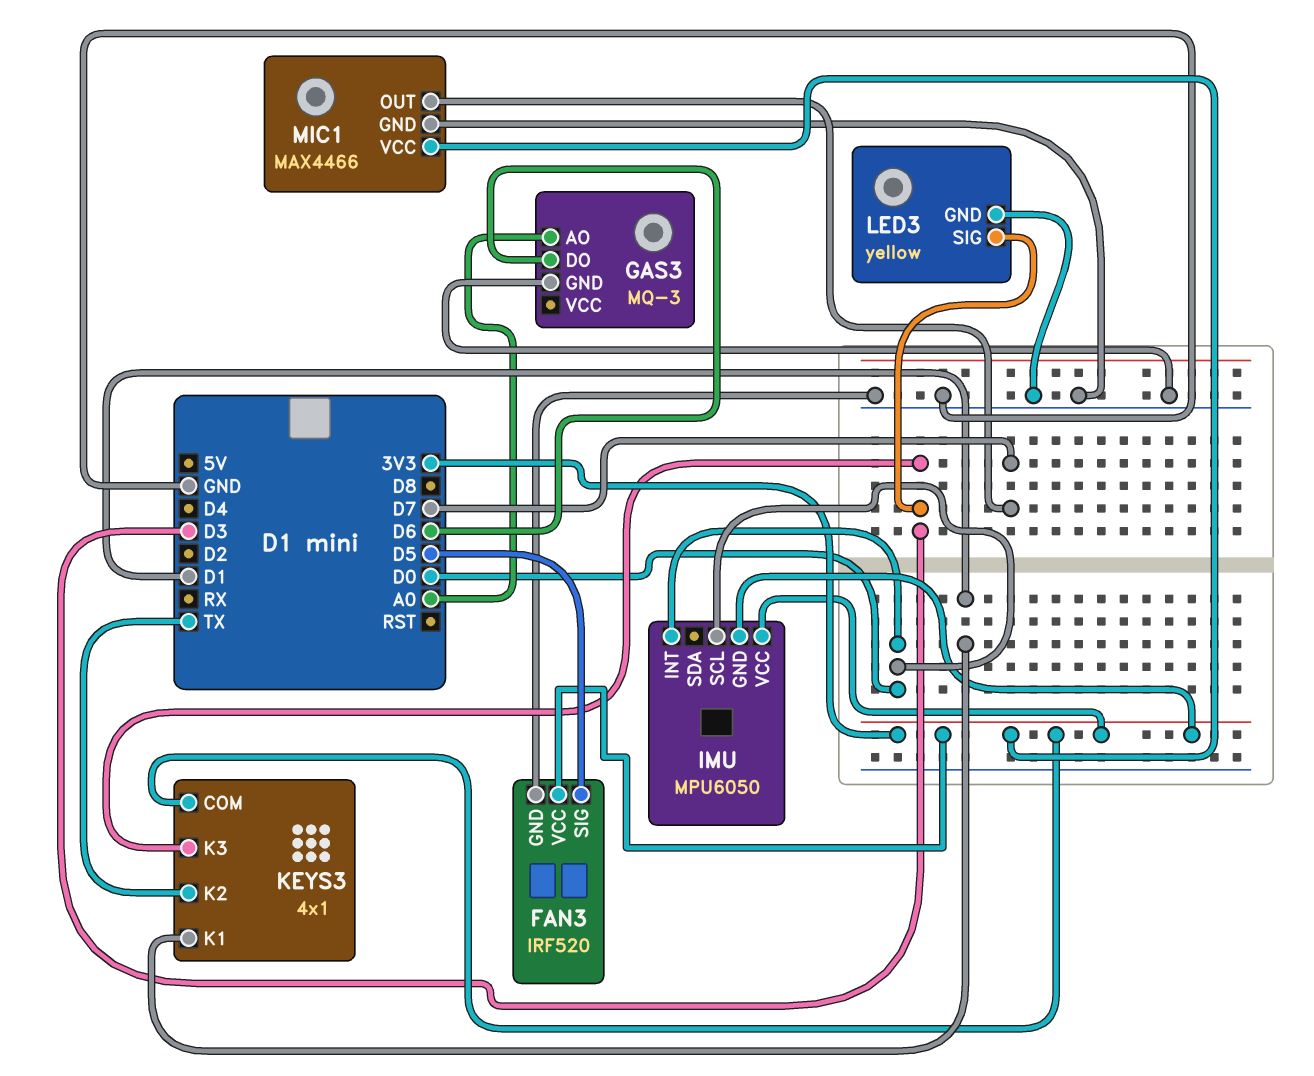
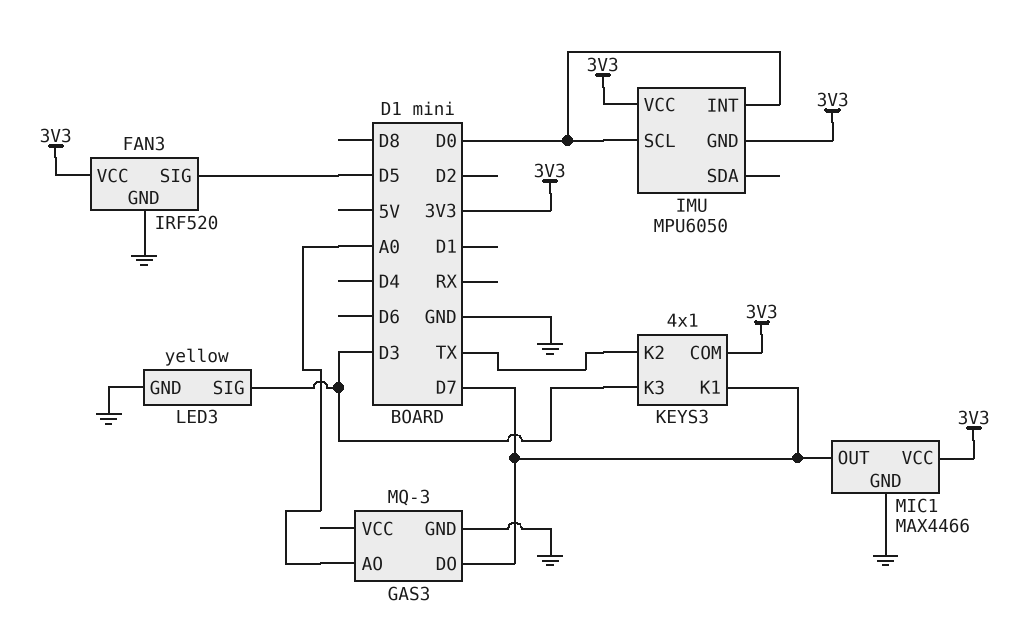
GAS3 pin DO: D6 -> D7
KEYS3 pin K1: D1 -> D7

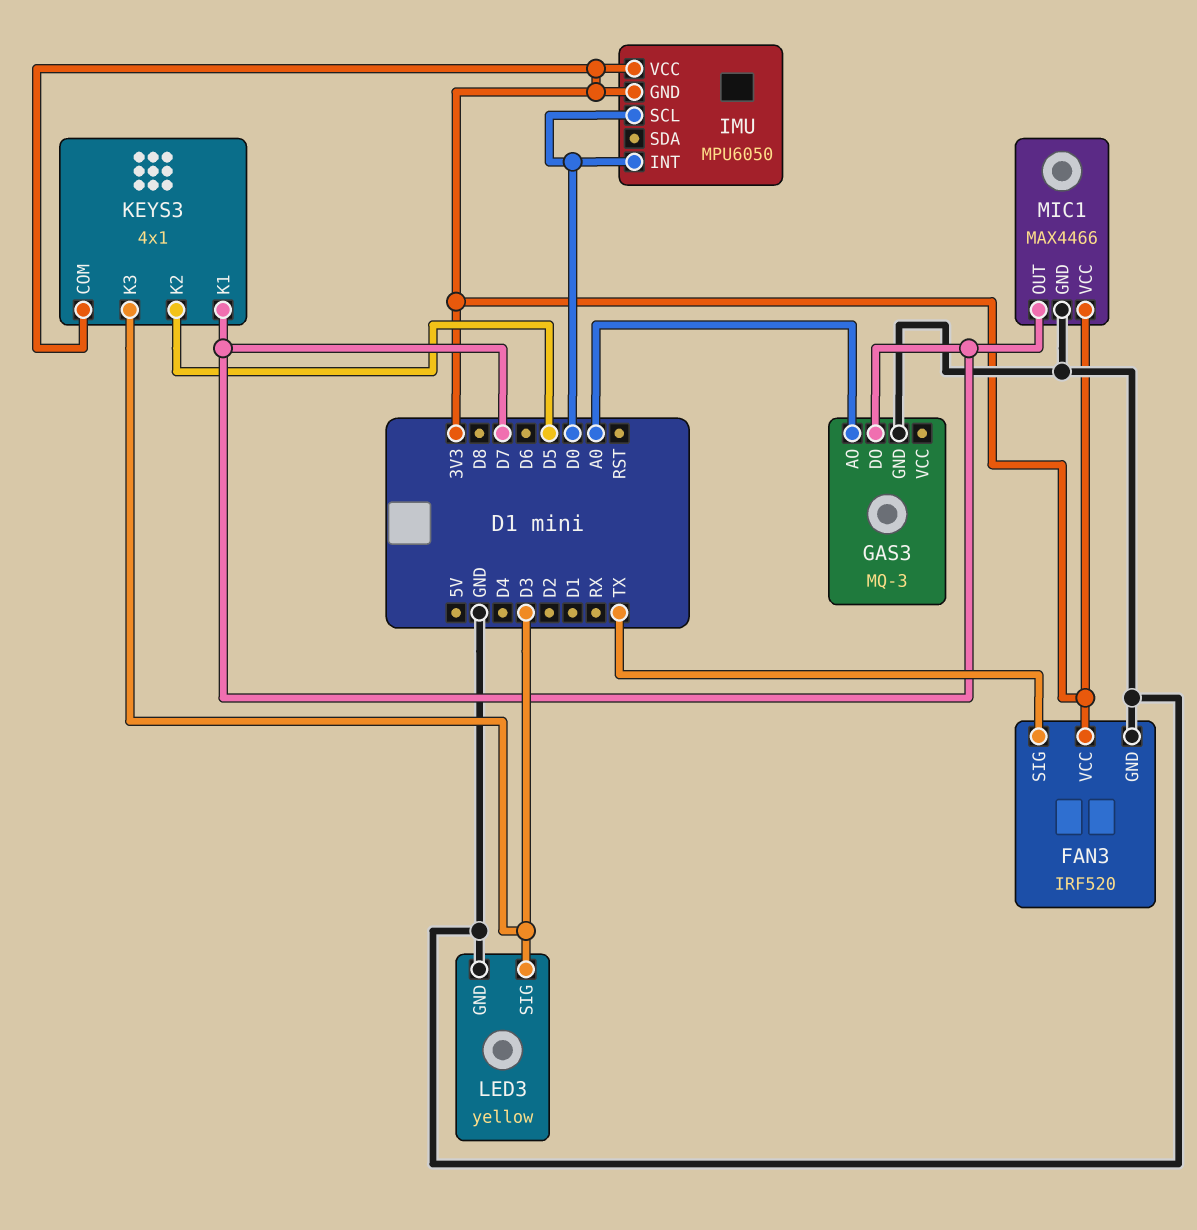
FAN3 pin SIG: D5 -> TX
KEYS3 pin K2: TX -> D5

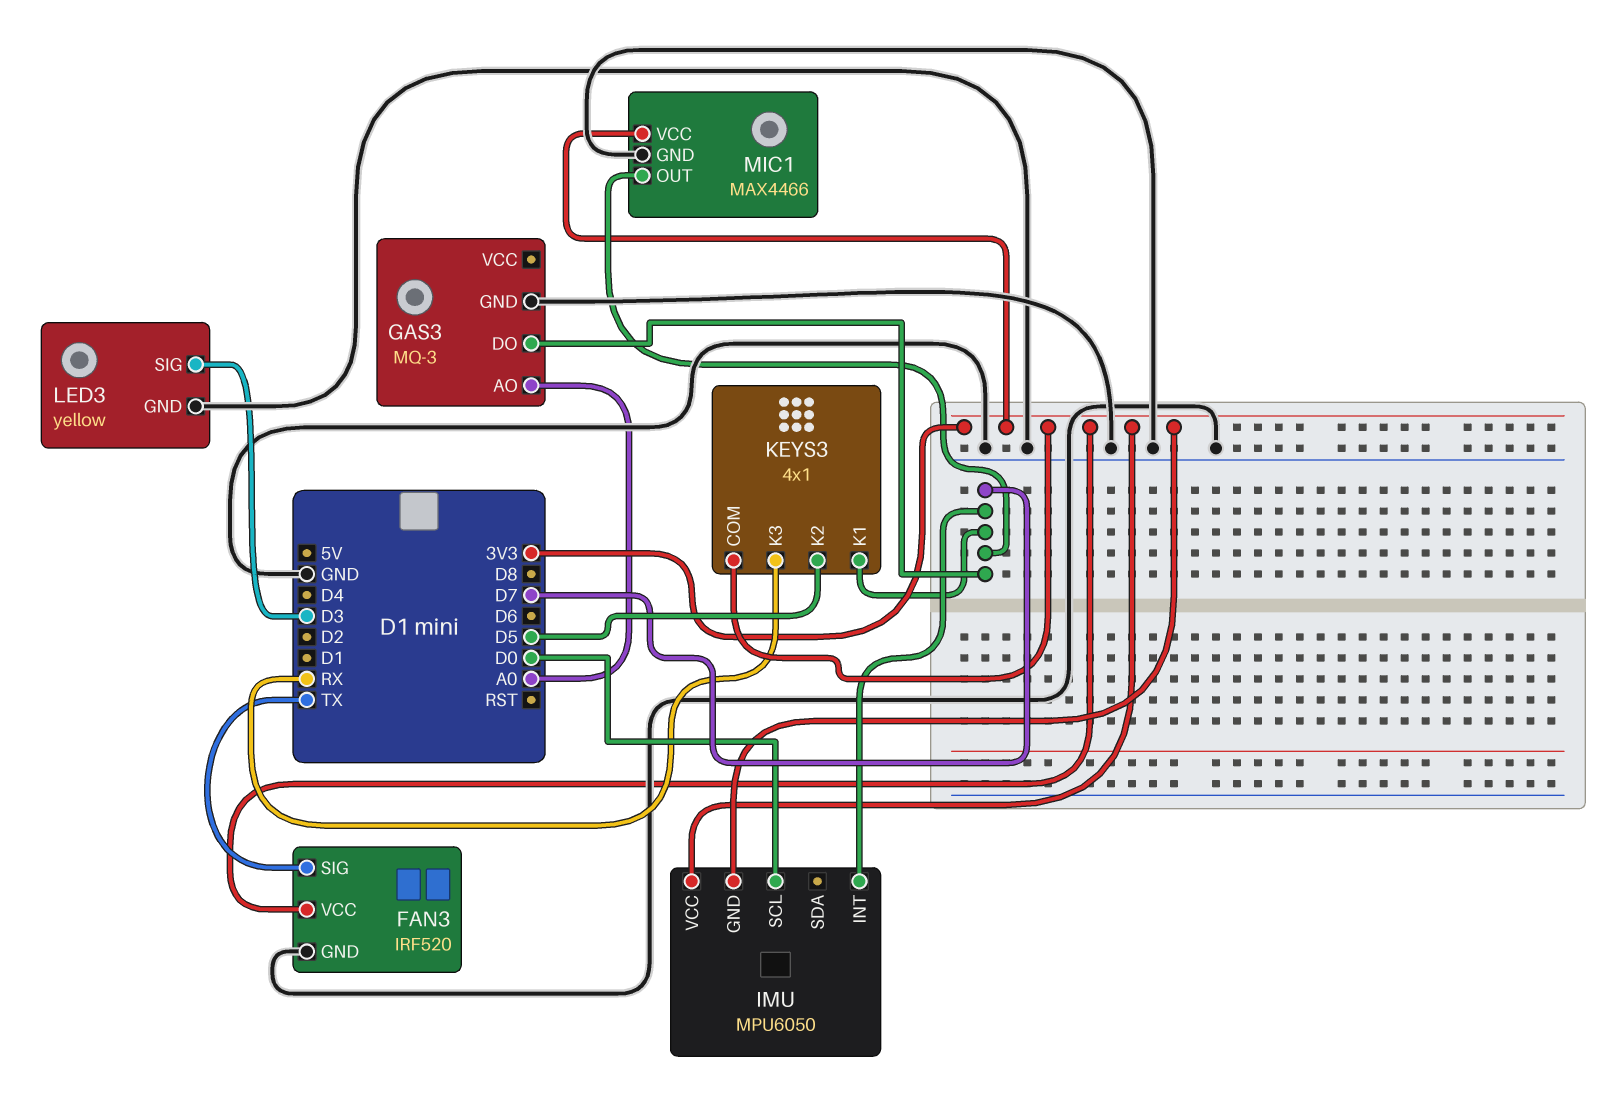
IMU pin INT: D0 -> D7
KEYS3 pin K3: D3 -> RX

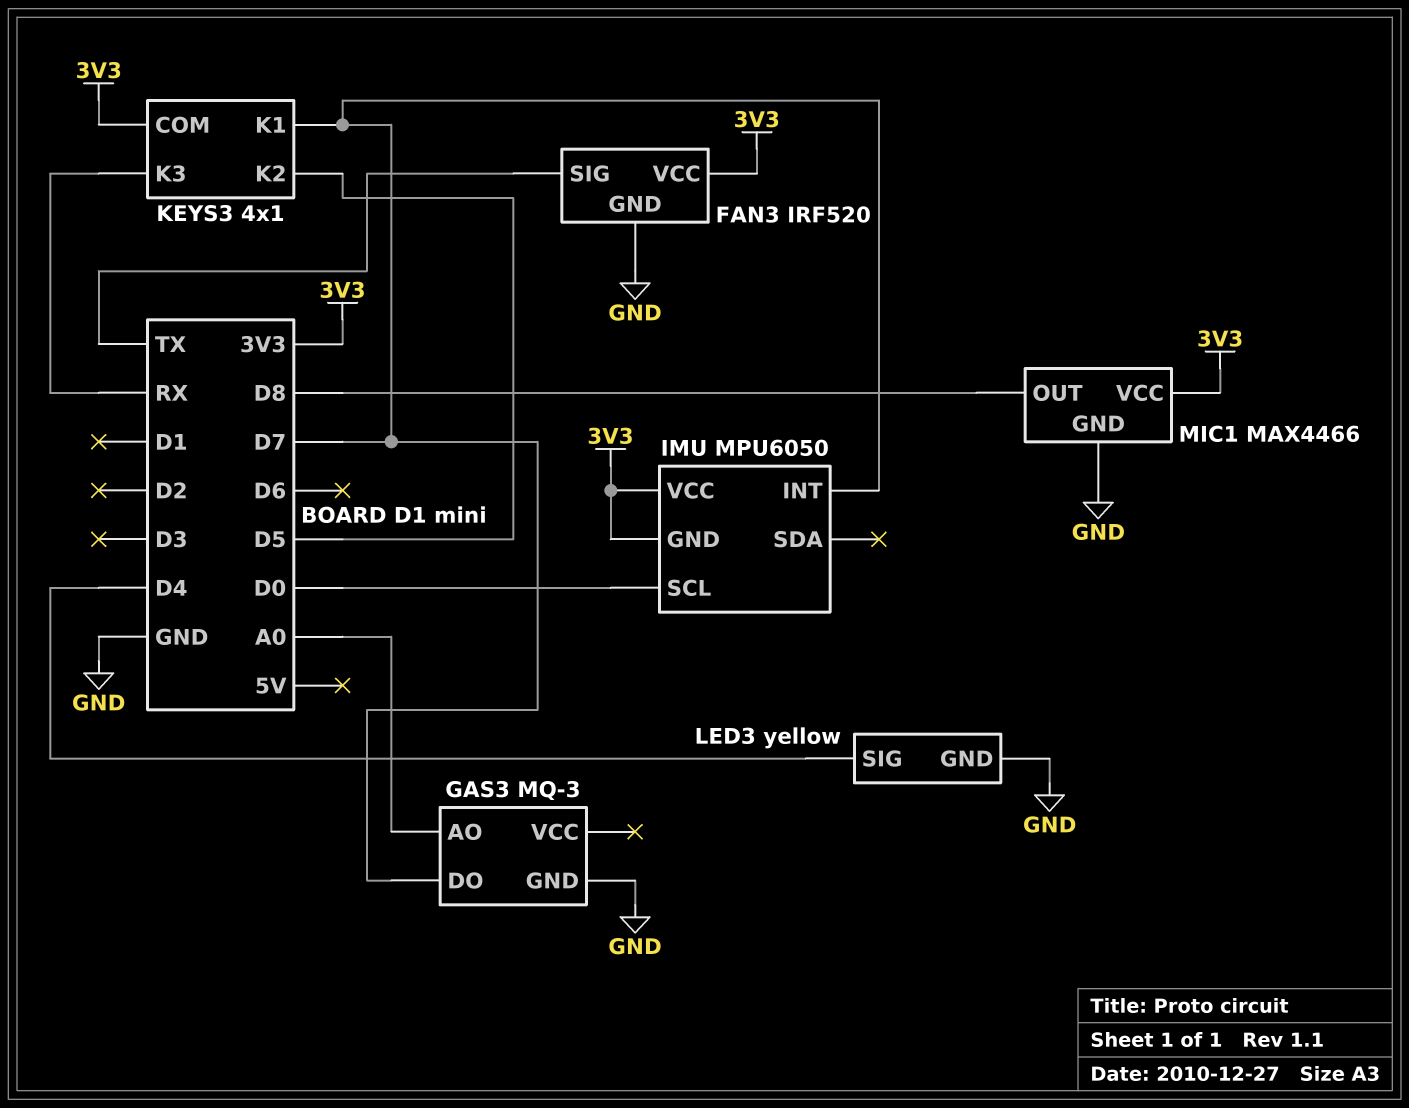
LED3 pin SIG: D3 -> D4
MIC1 pin OUT: D7 -> D8

